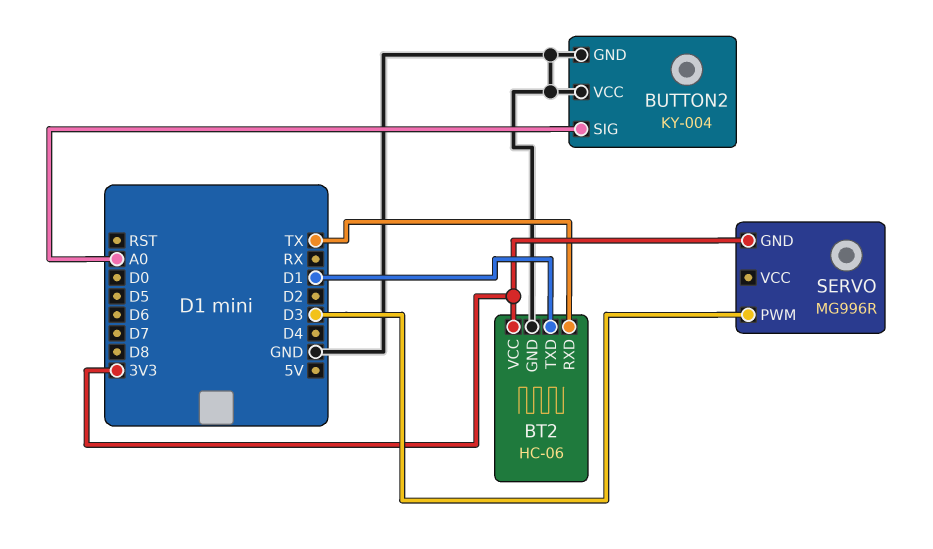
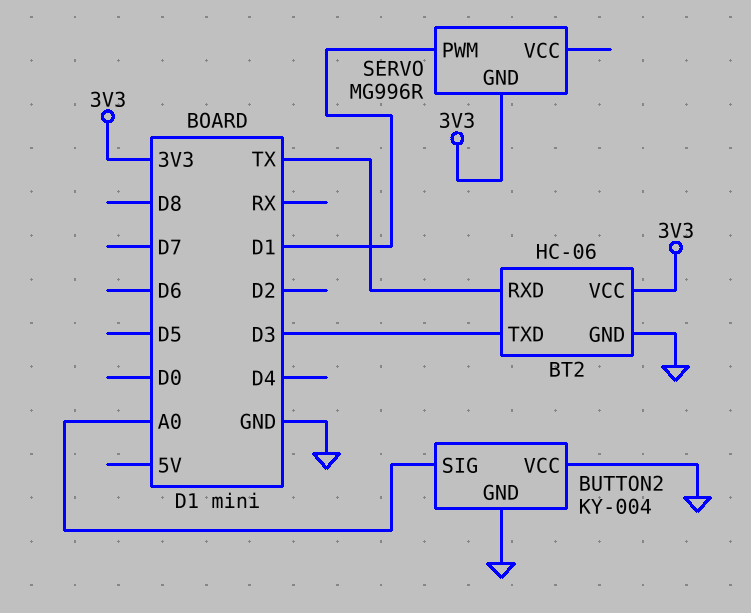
BT2 pin TXD: D1 -> D3
SERVO pin PWM: D3 -> D1

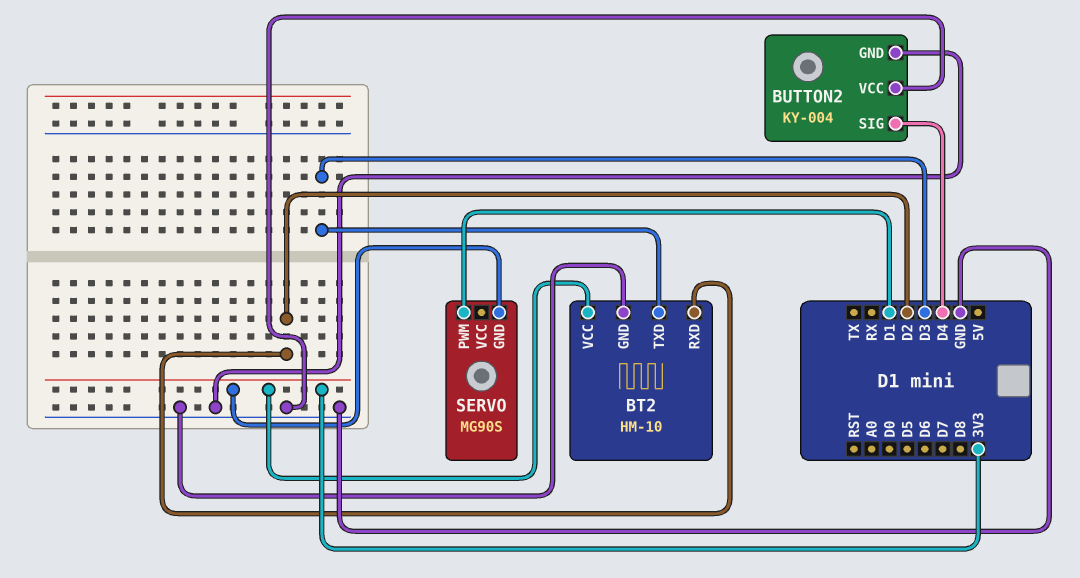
BT2: HC-06 -> HM-10
BT2 pin RXD: TX -> D2
BUTTON2 pin SIG: A0 -> D4
SERVO: MG996R -> MG90S

